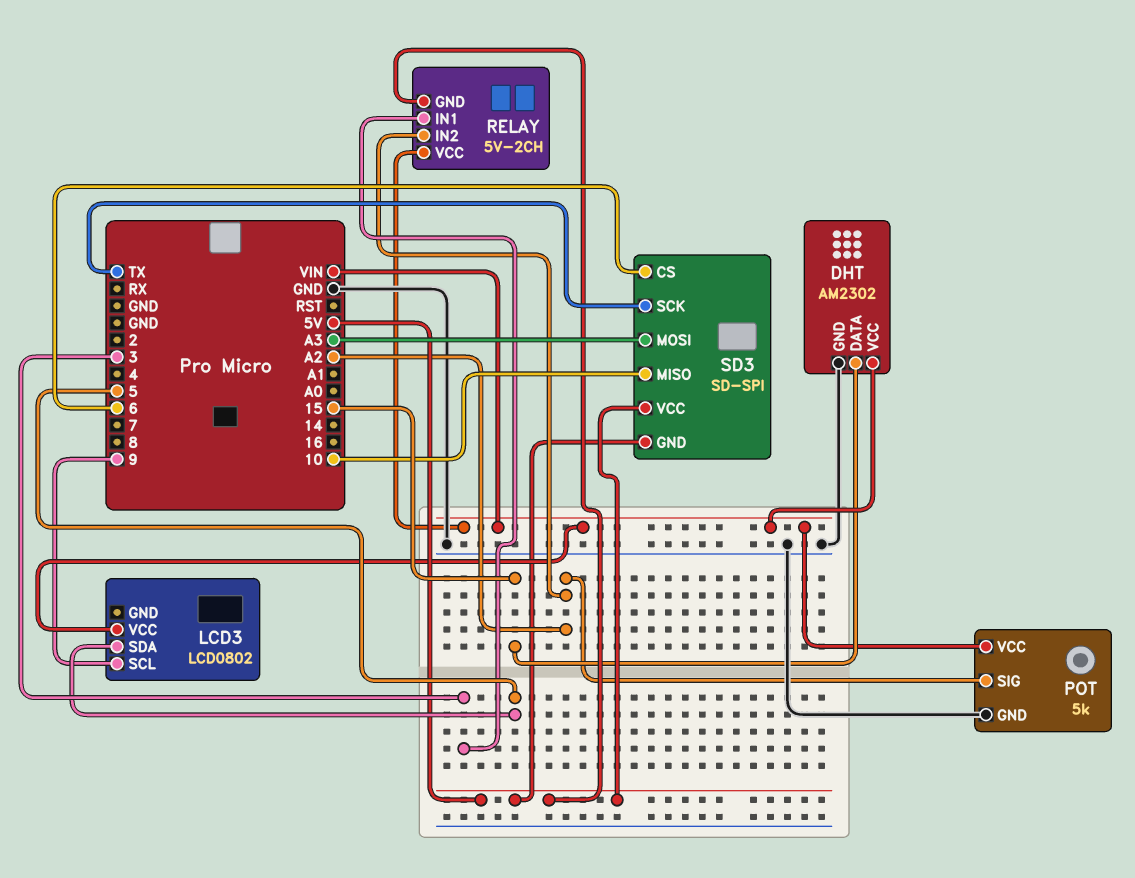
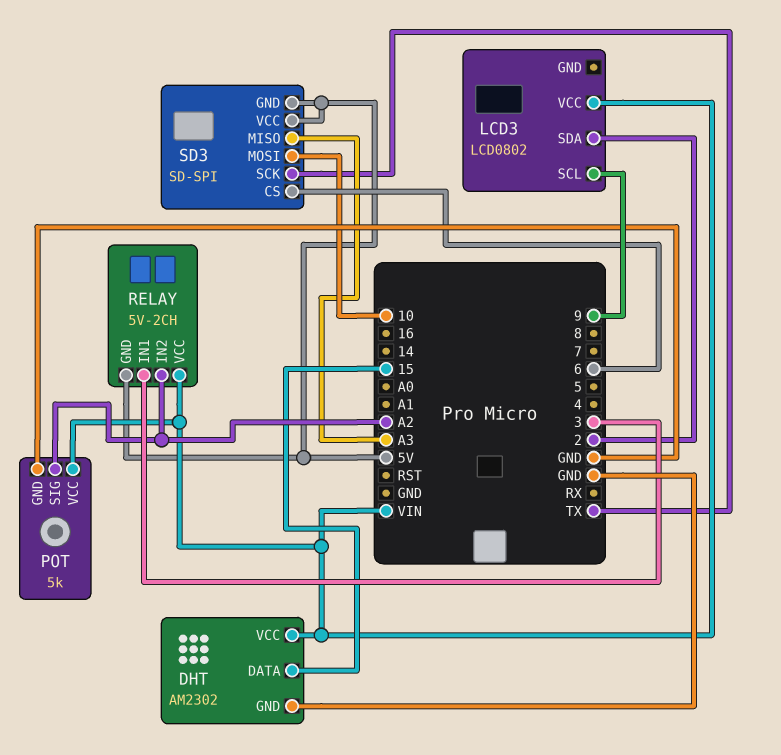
LCD3 pin SDA: 5 -> 2
SD3 pin MISO: 10 -> A3
SD3 pin MOSI: A3 -> 10

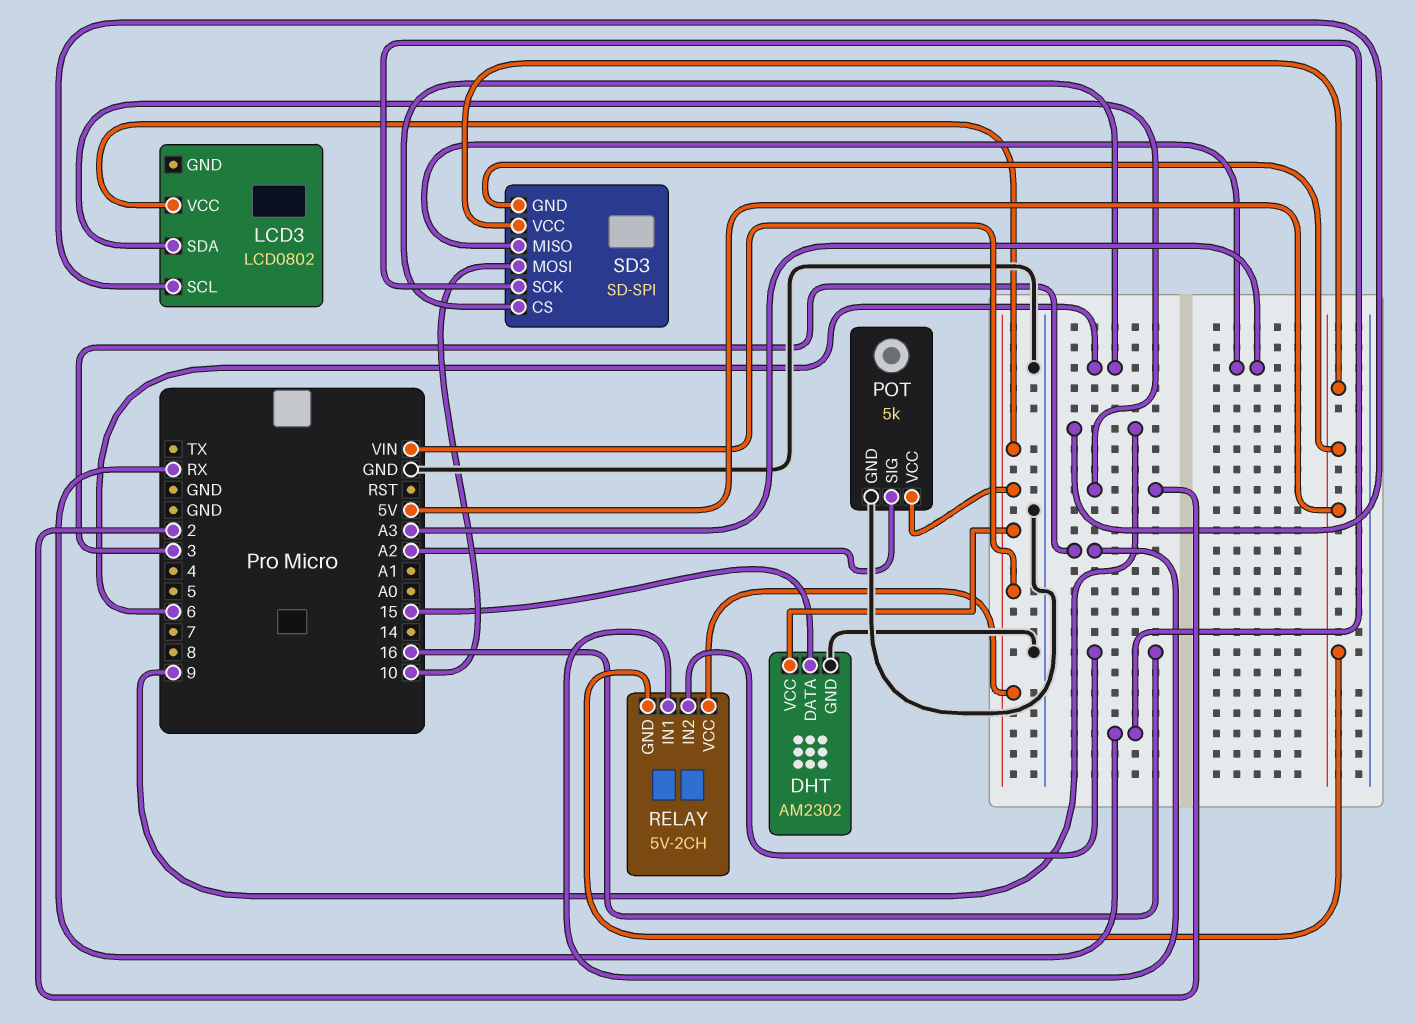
RELAY pin IN2: A2 -> 16
SD3 pin SCK: TX -> RX

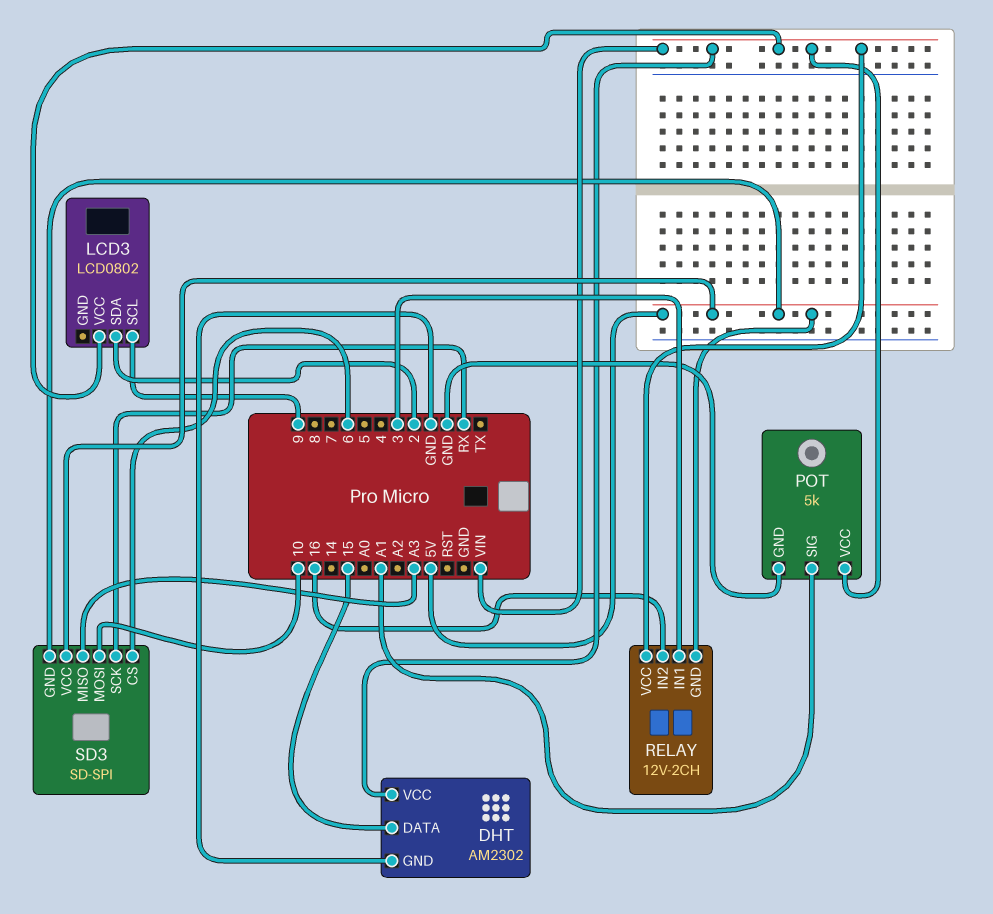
POT pin SIG: A2 -> A1
RELAY: 5V-2CH -> 12V-2CH

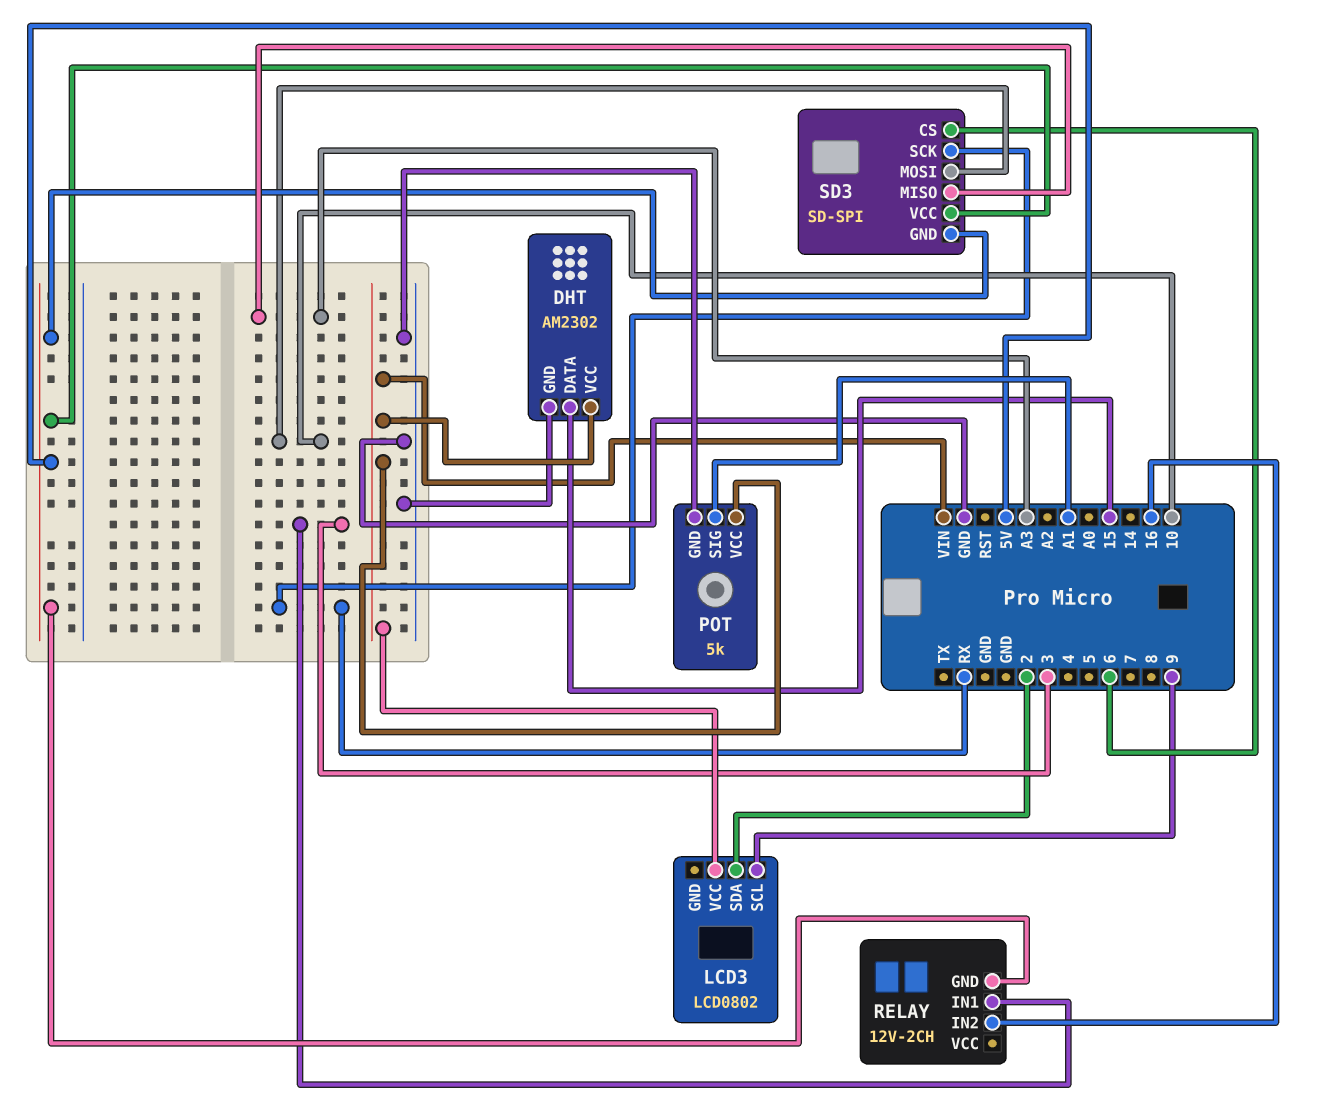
RELAY pin VCC: VIN -> none

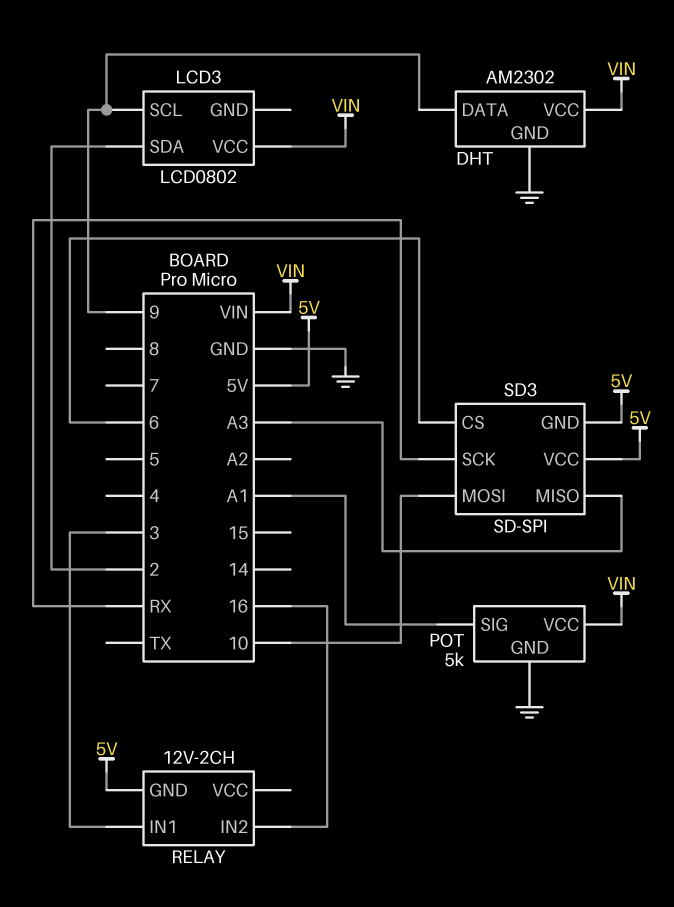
DHT pin DATA: 15 -> 9

